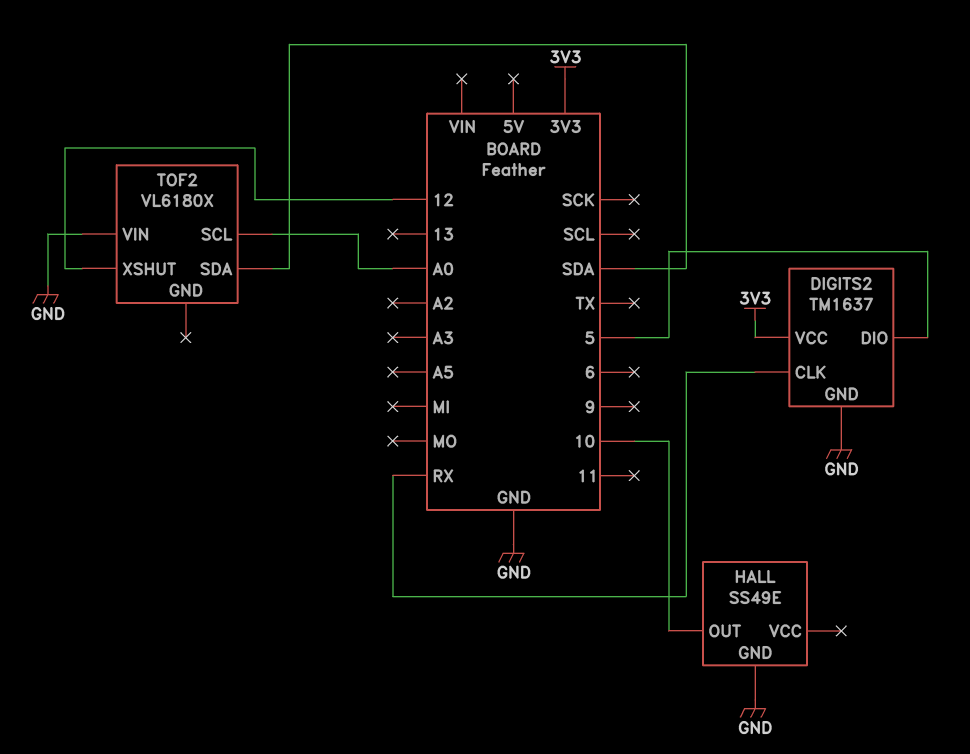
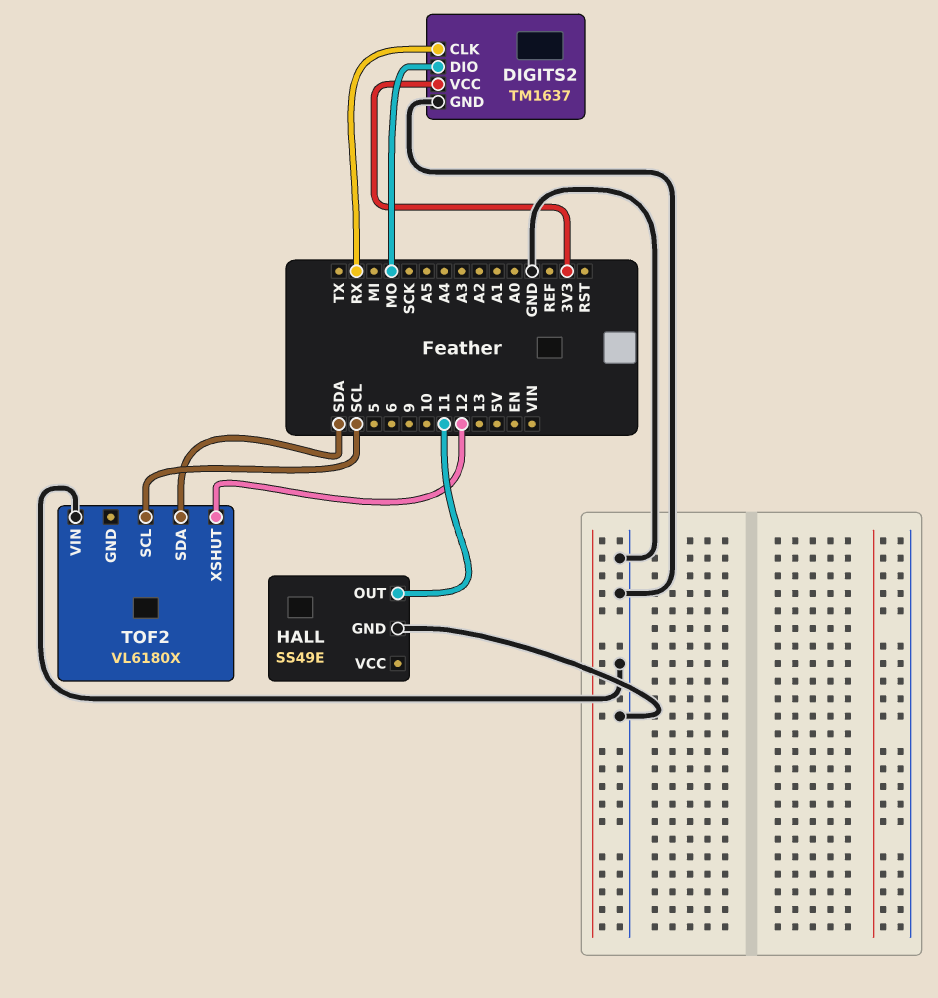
DIGITS2 pin DIO: 5 -> MO
HALL pin OUT: 10 -> 11
TOF2 pin SCL: A0 -> SCL

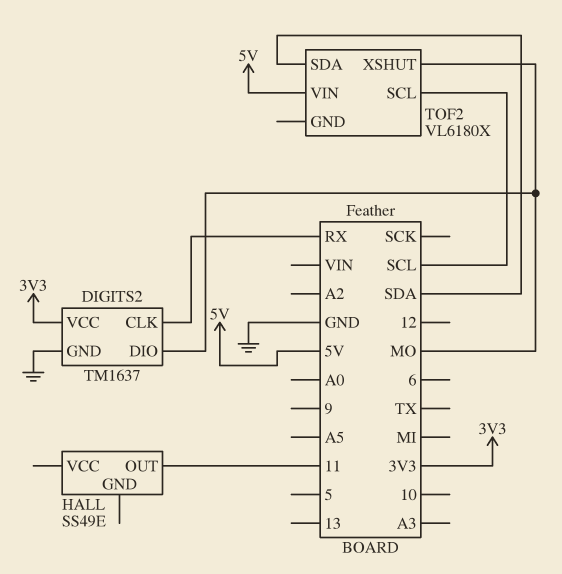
HALL pin GND: GND -> none
TOF2 pin VIN: GND -> 5V
TOF2 pin XSHUT: 12 -> MO

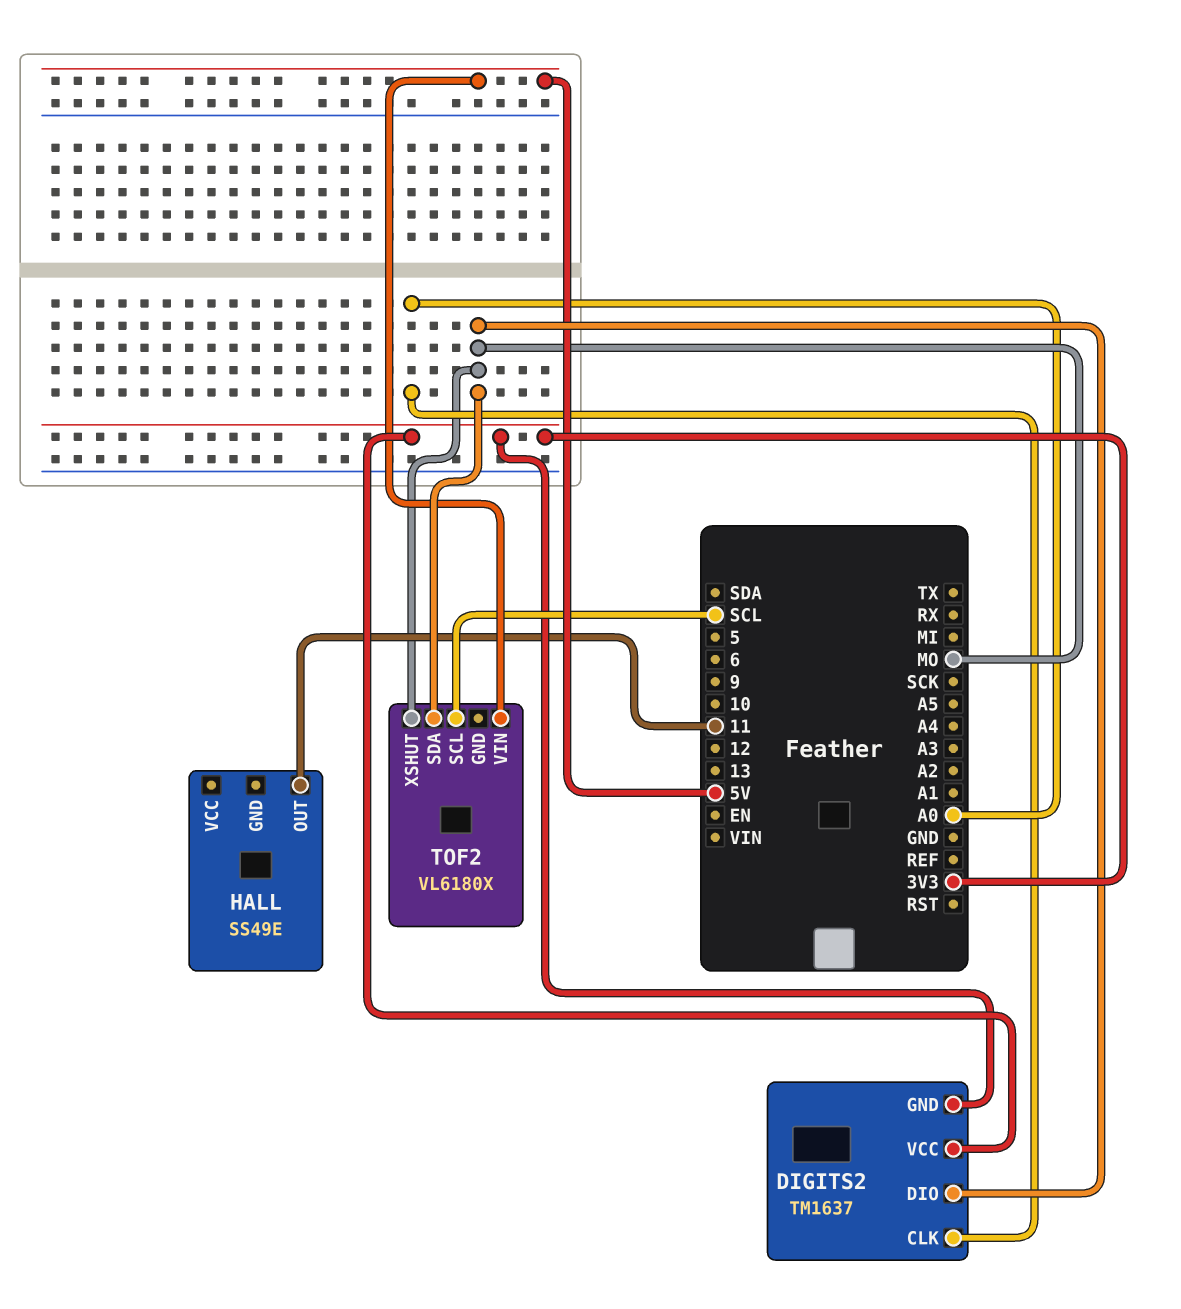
DIGITS2 pin CLK: RX -> A0
DIGITS2 pin GND: GND -> 3V3
TOF2 pin SDA: SDA -> MO

